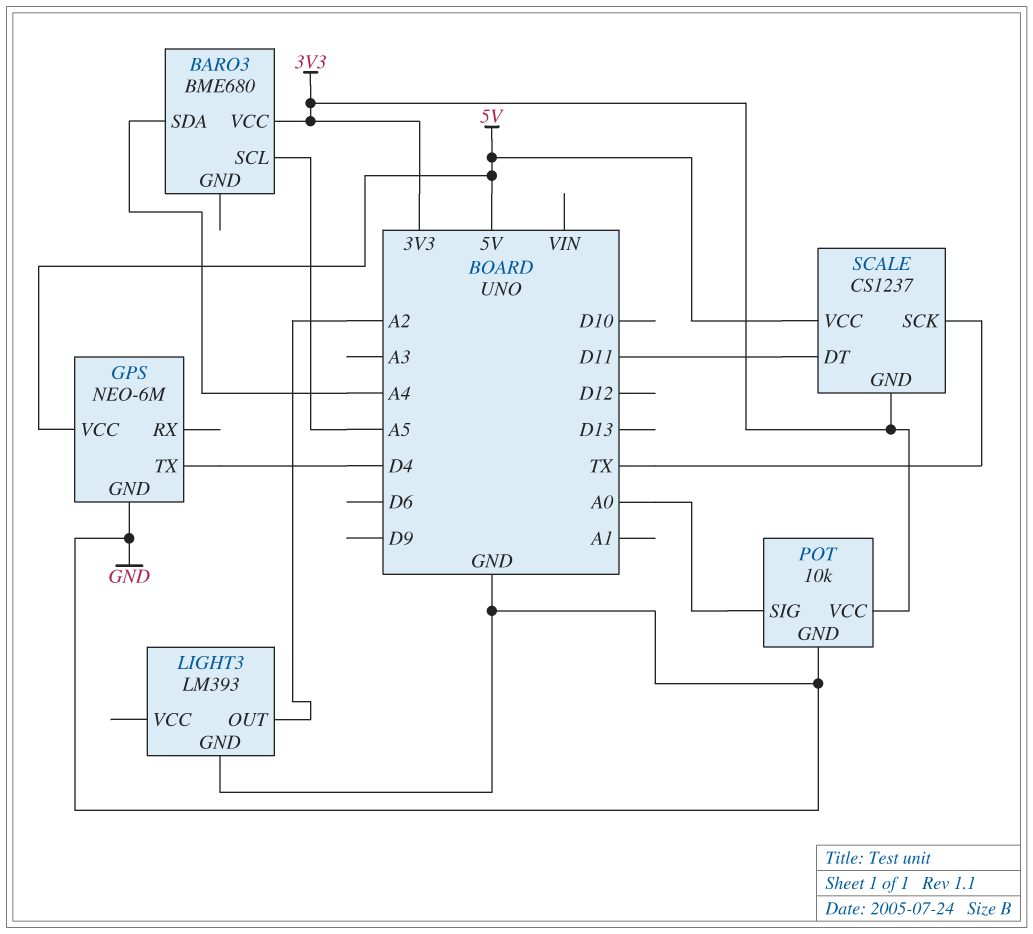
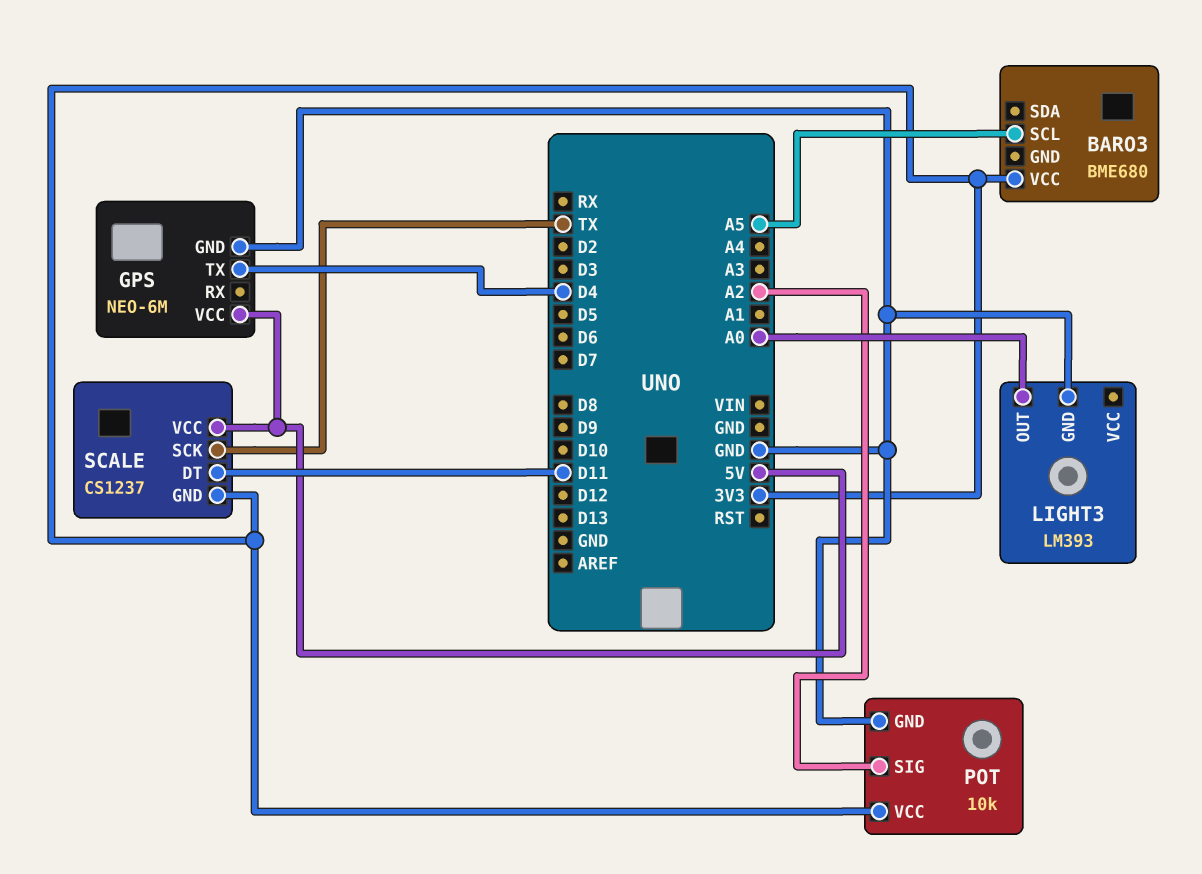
BARO3 pin SDA: A4 -> none
LIGHT3 pin OUT: A2 -> A0
POT pin SIG: A0 -> A2

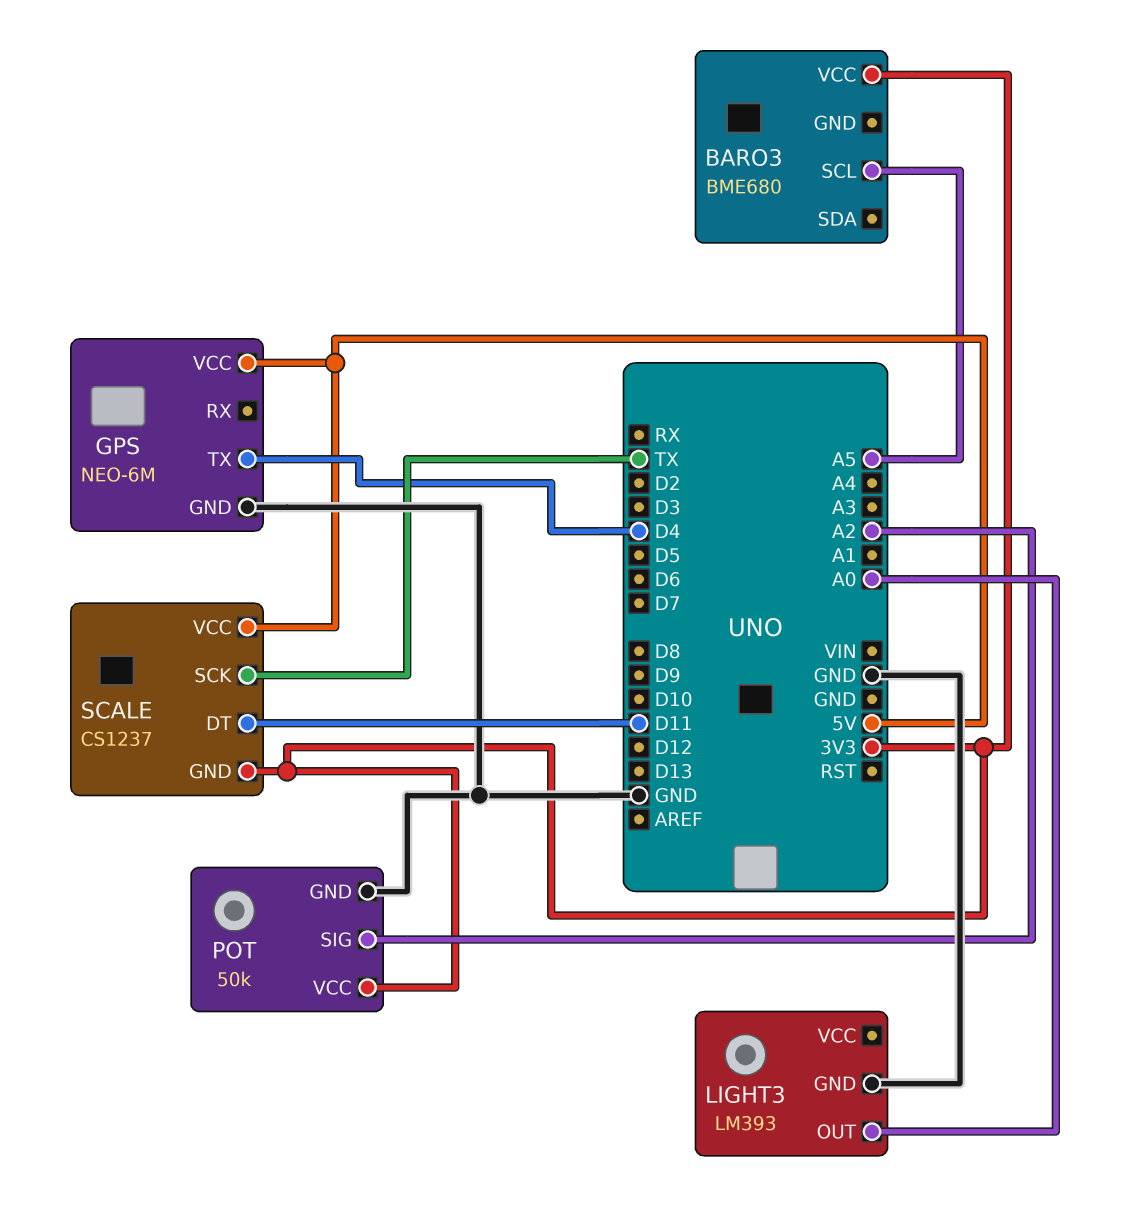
POT: 10k -> 50k

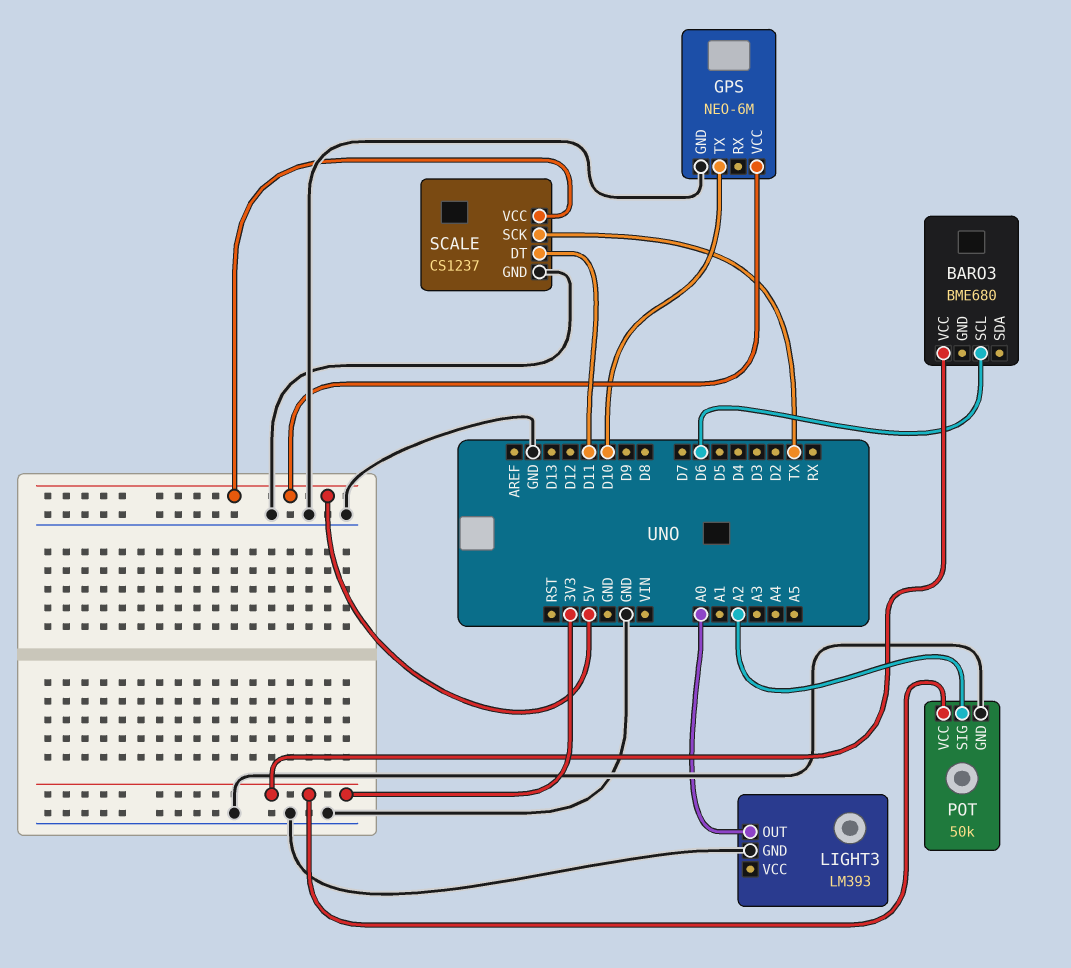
BARO3 pin SCL: A5 -> D6
GPS pin TX: D4 -> D10
SCALE pin GND: 3V3 -> GND

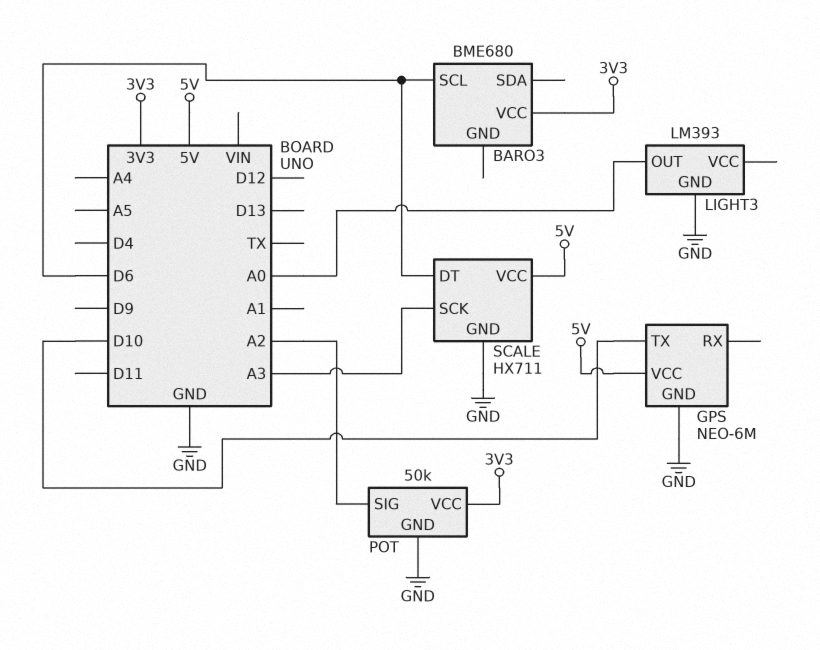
SCALE: CS1237 -> HX711
SCALE pin DT: D11 -> D6
SCALE pin SCK: TX -> A3

